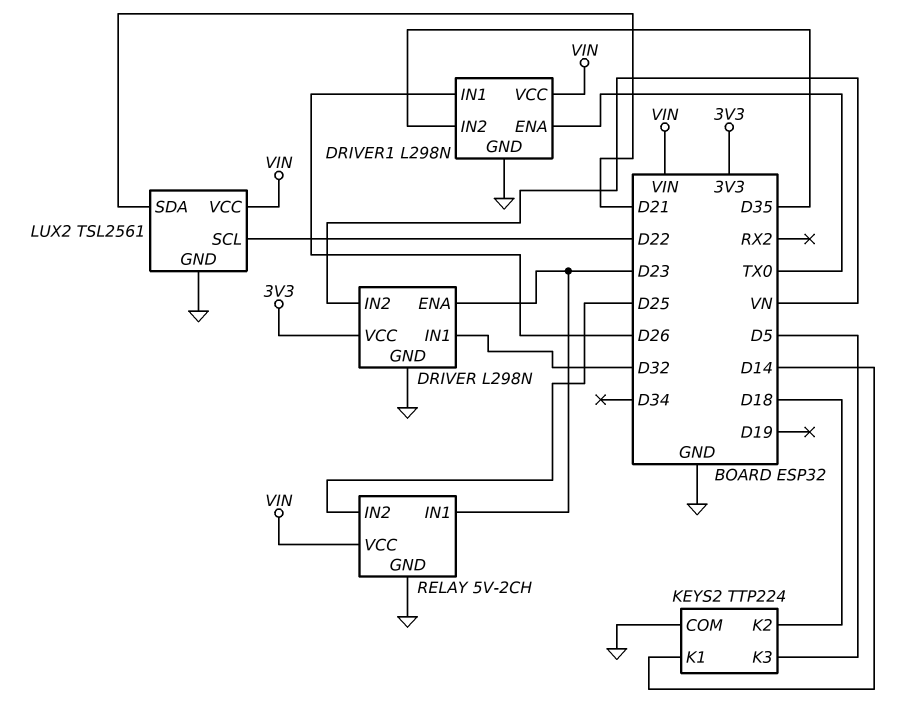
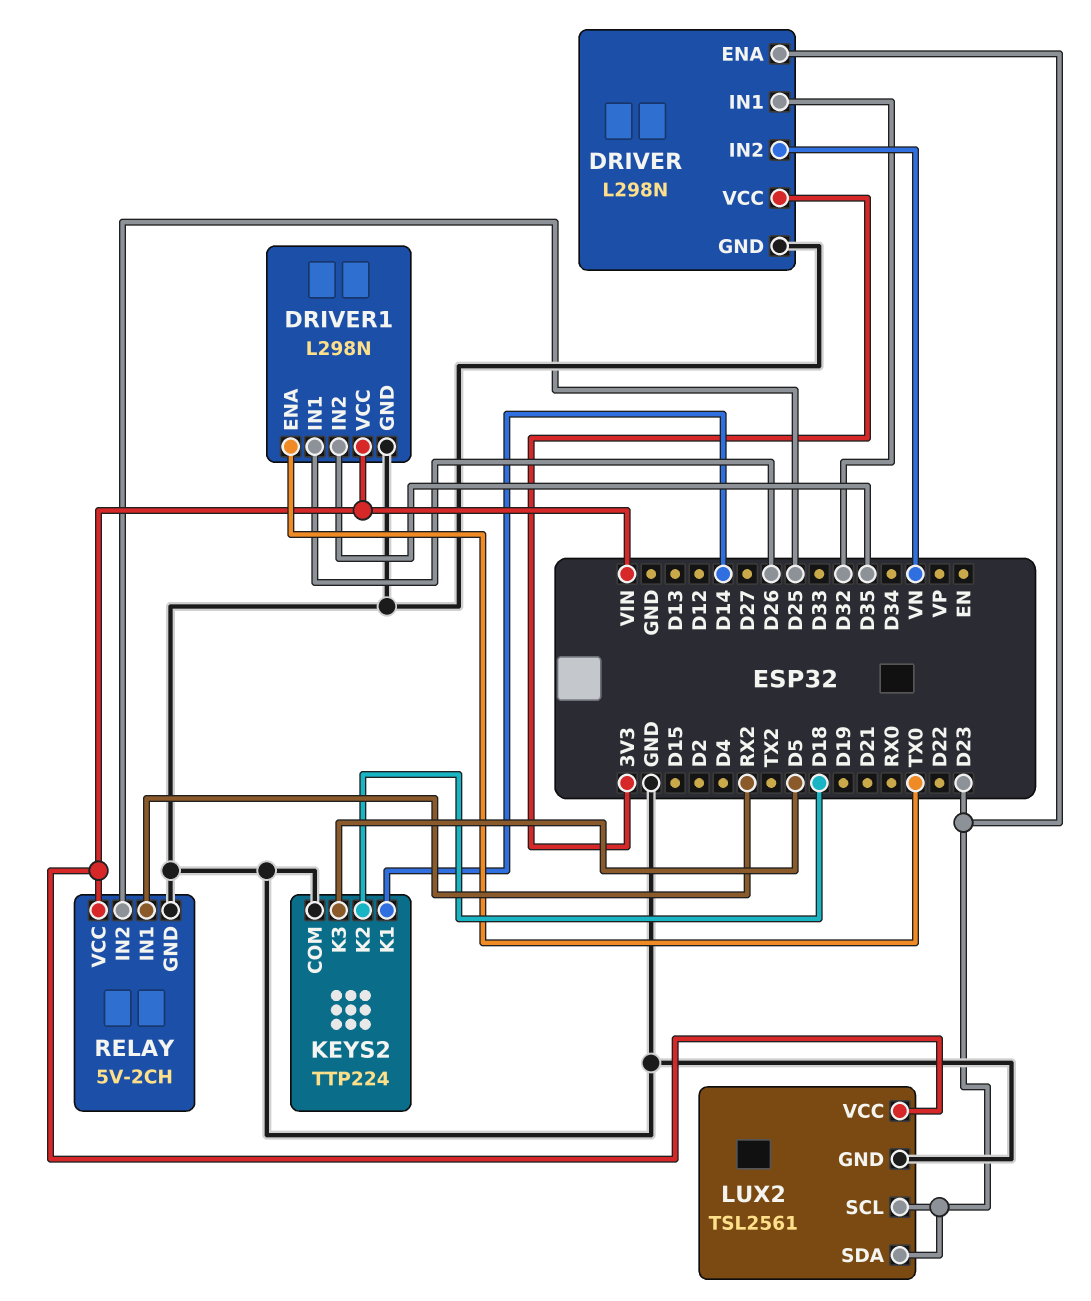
LUX2 pin SCL: D22 -> D23
LUX2 pin SDA: D21 -> D23
RELAY pin IN1: D23 -> RX2

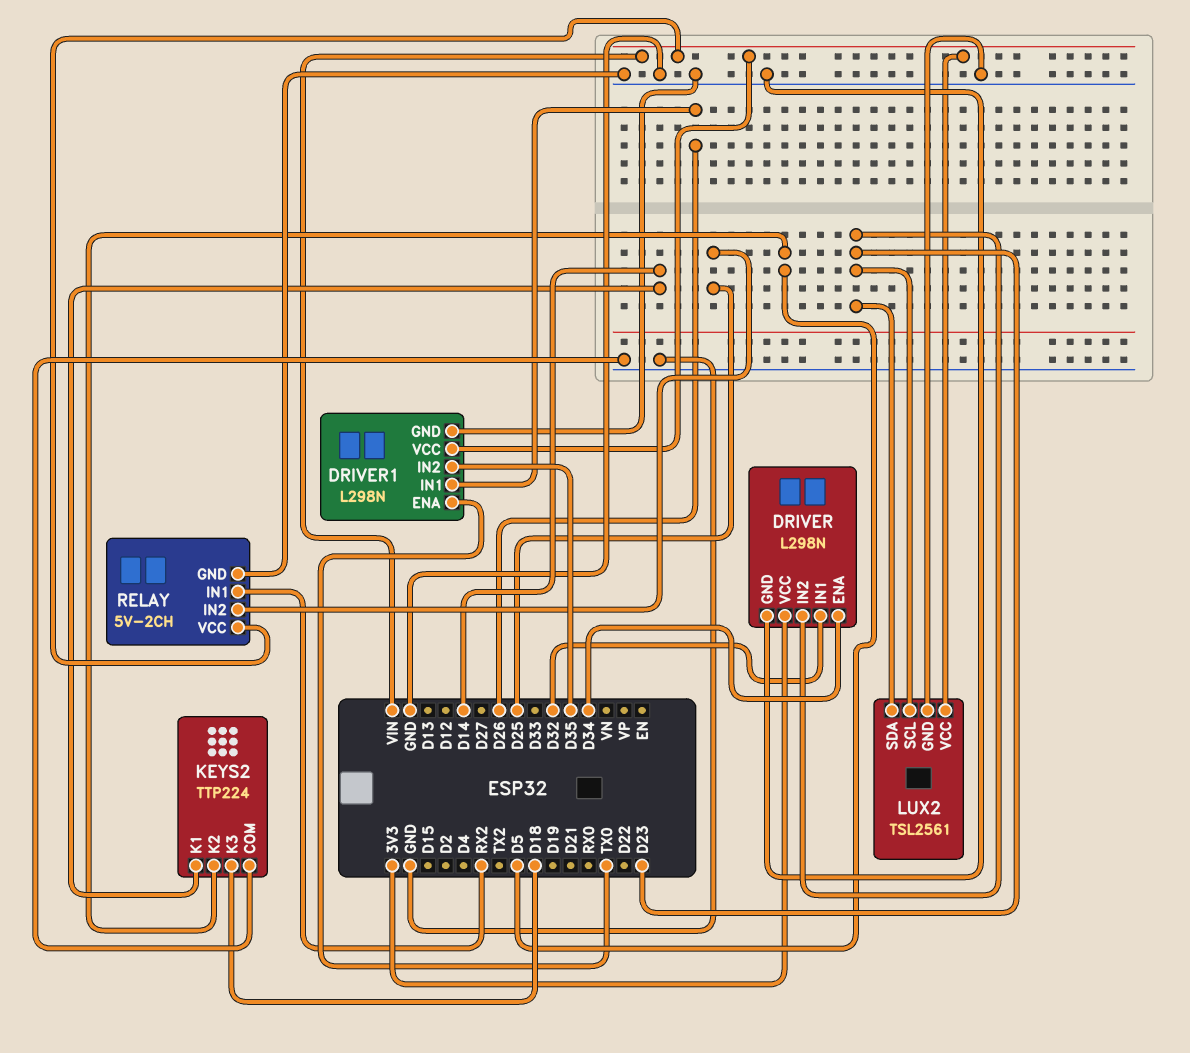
DRIVER pin ENA: D23 -> D34
DRIVER pin IN2: VN -> D23
KEYS2 pin K2: D18 -> D5
KEYS2 pin K3: D5 -> D18

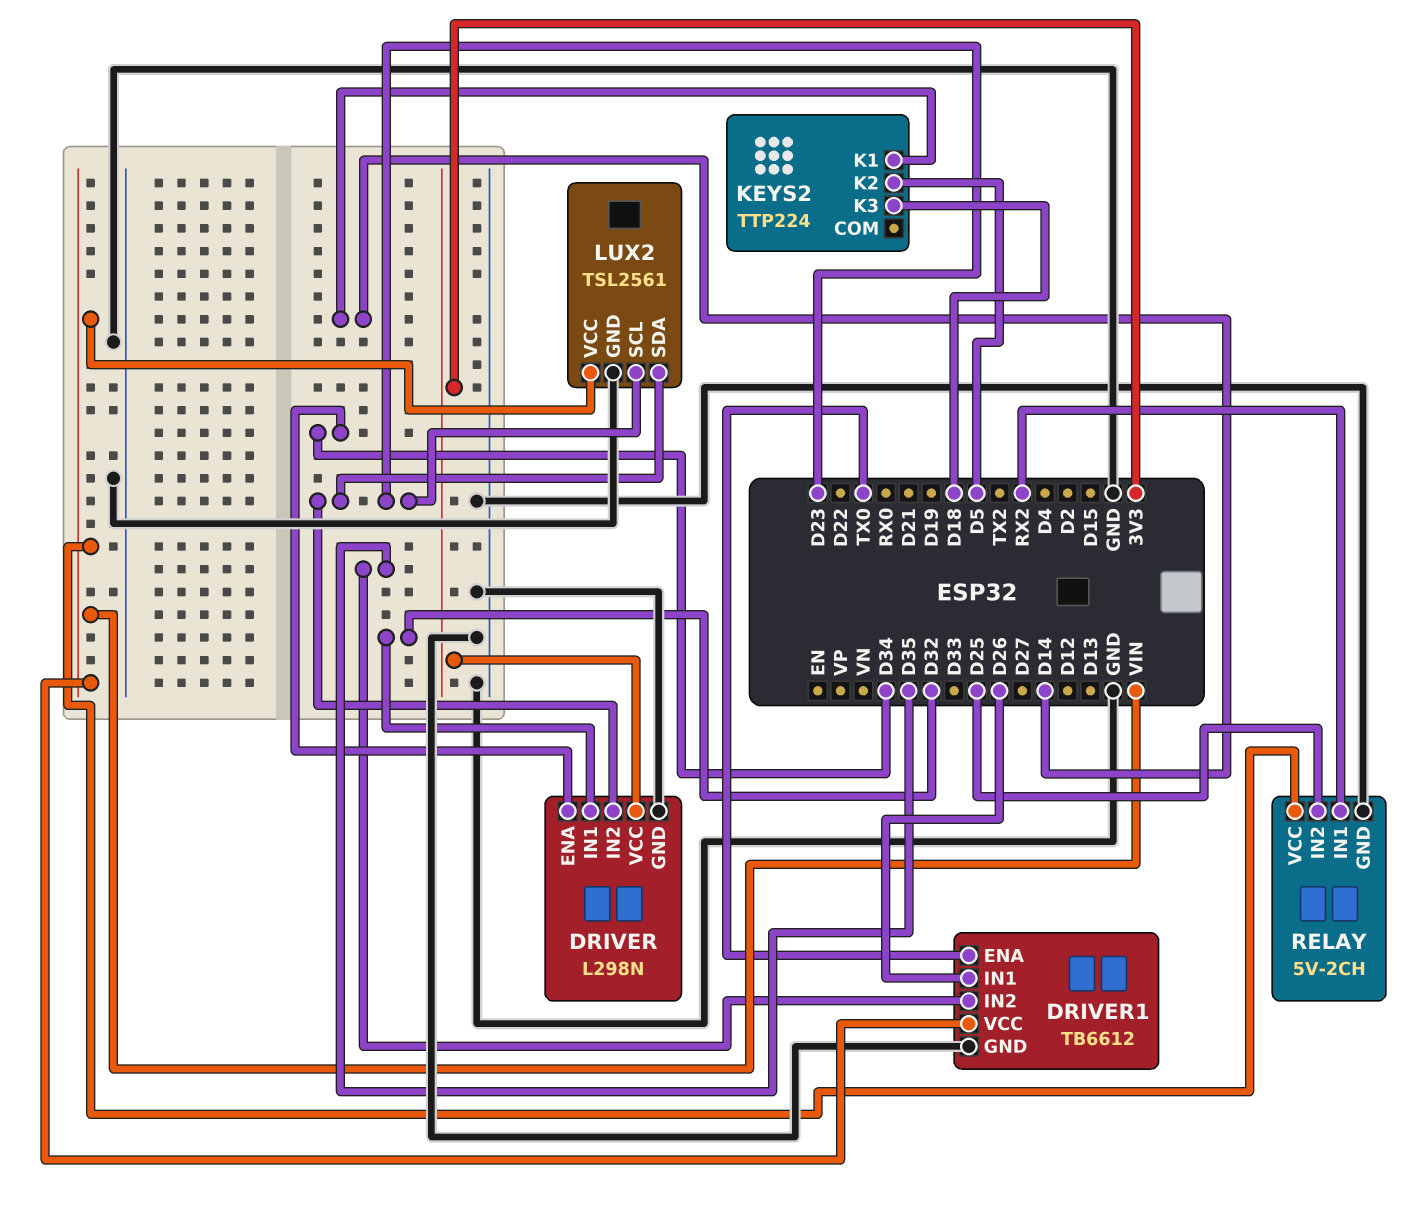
DRIVER1: L298N -> TB6612
KEYS2 pin COM: GND -> none

